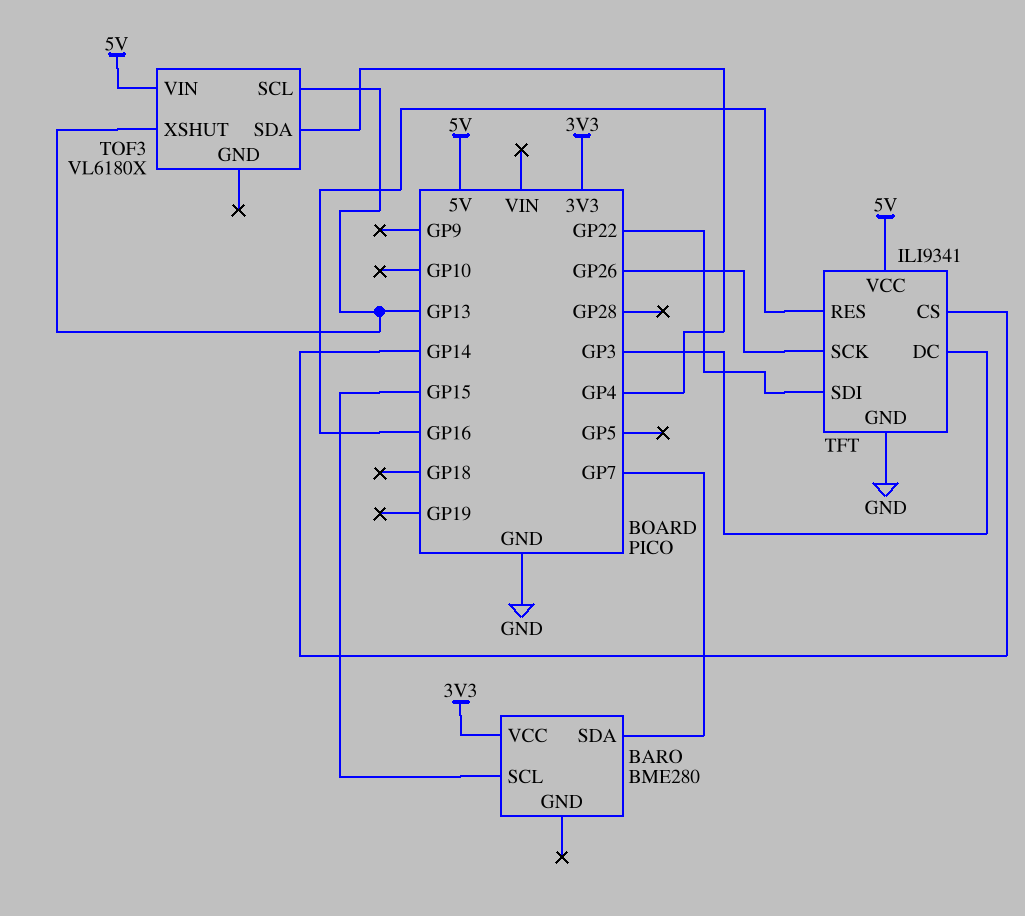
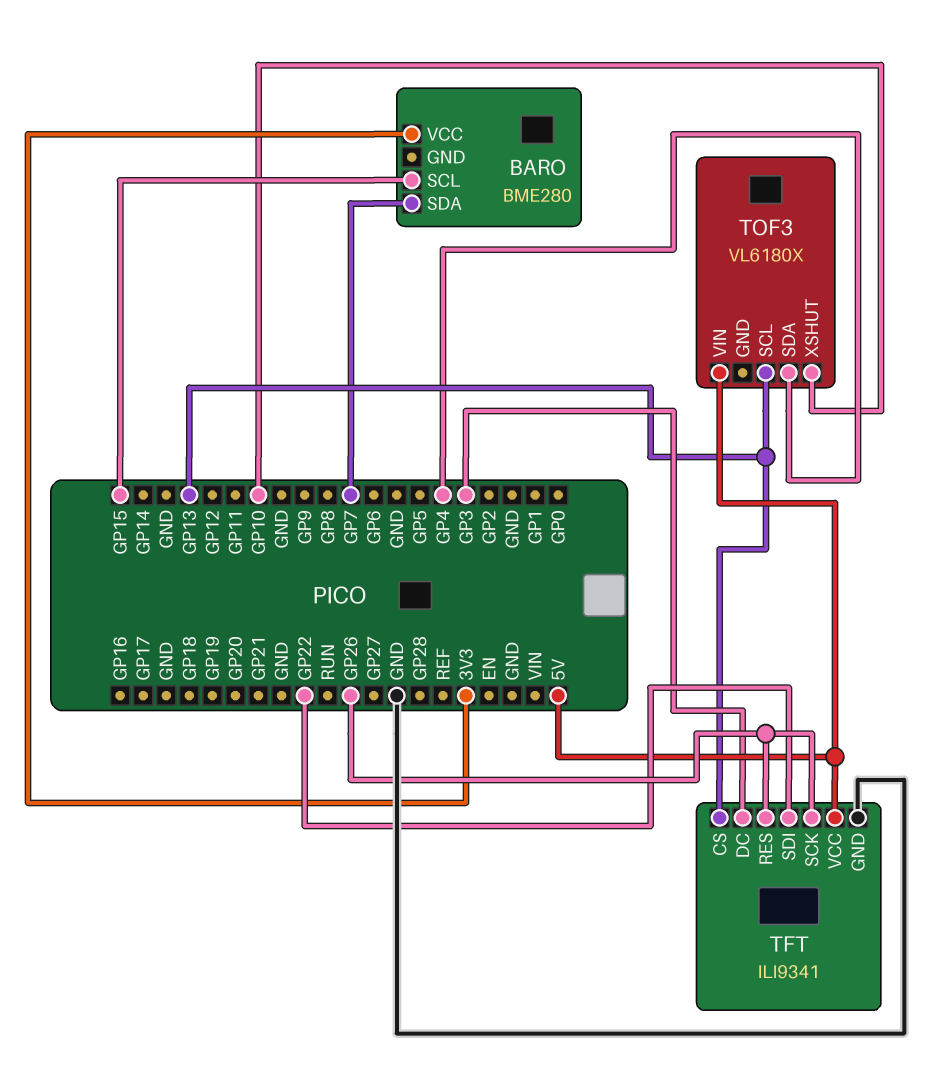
TFT pin CS: GP14 -> GP13
TFT pin RES: GP16 -> GP26
TOF3 pin XSHUT: GP13 -> GP10

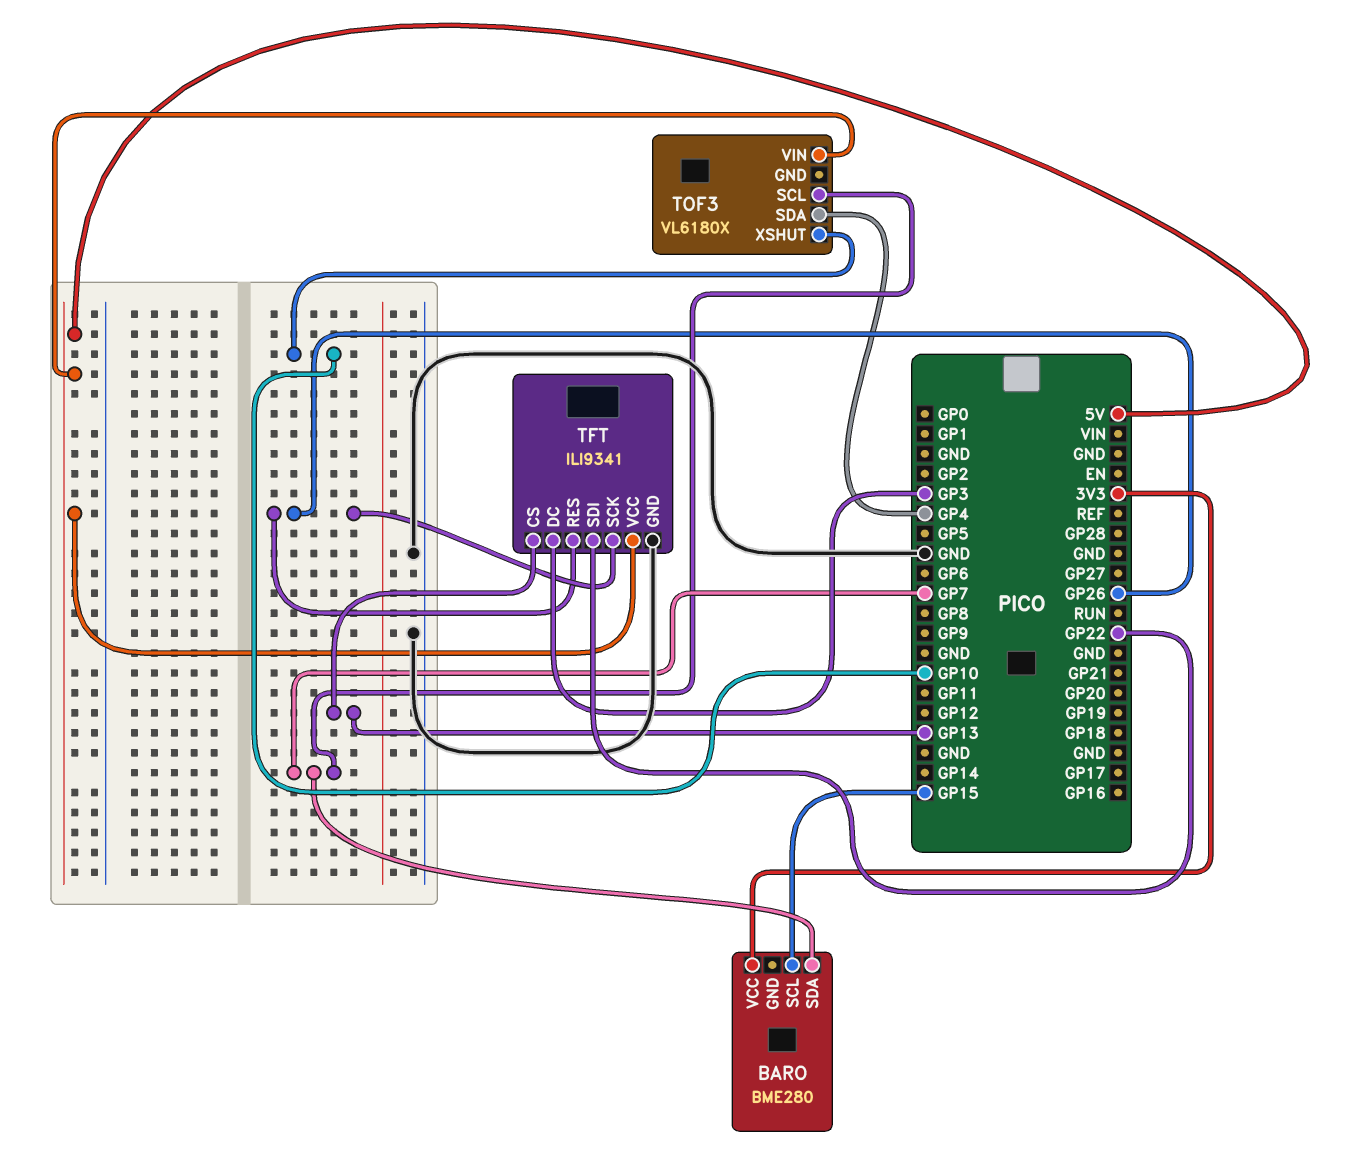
TOF3 pin SCL: GP13 -> GP7

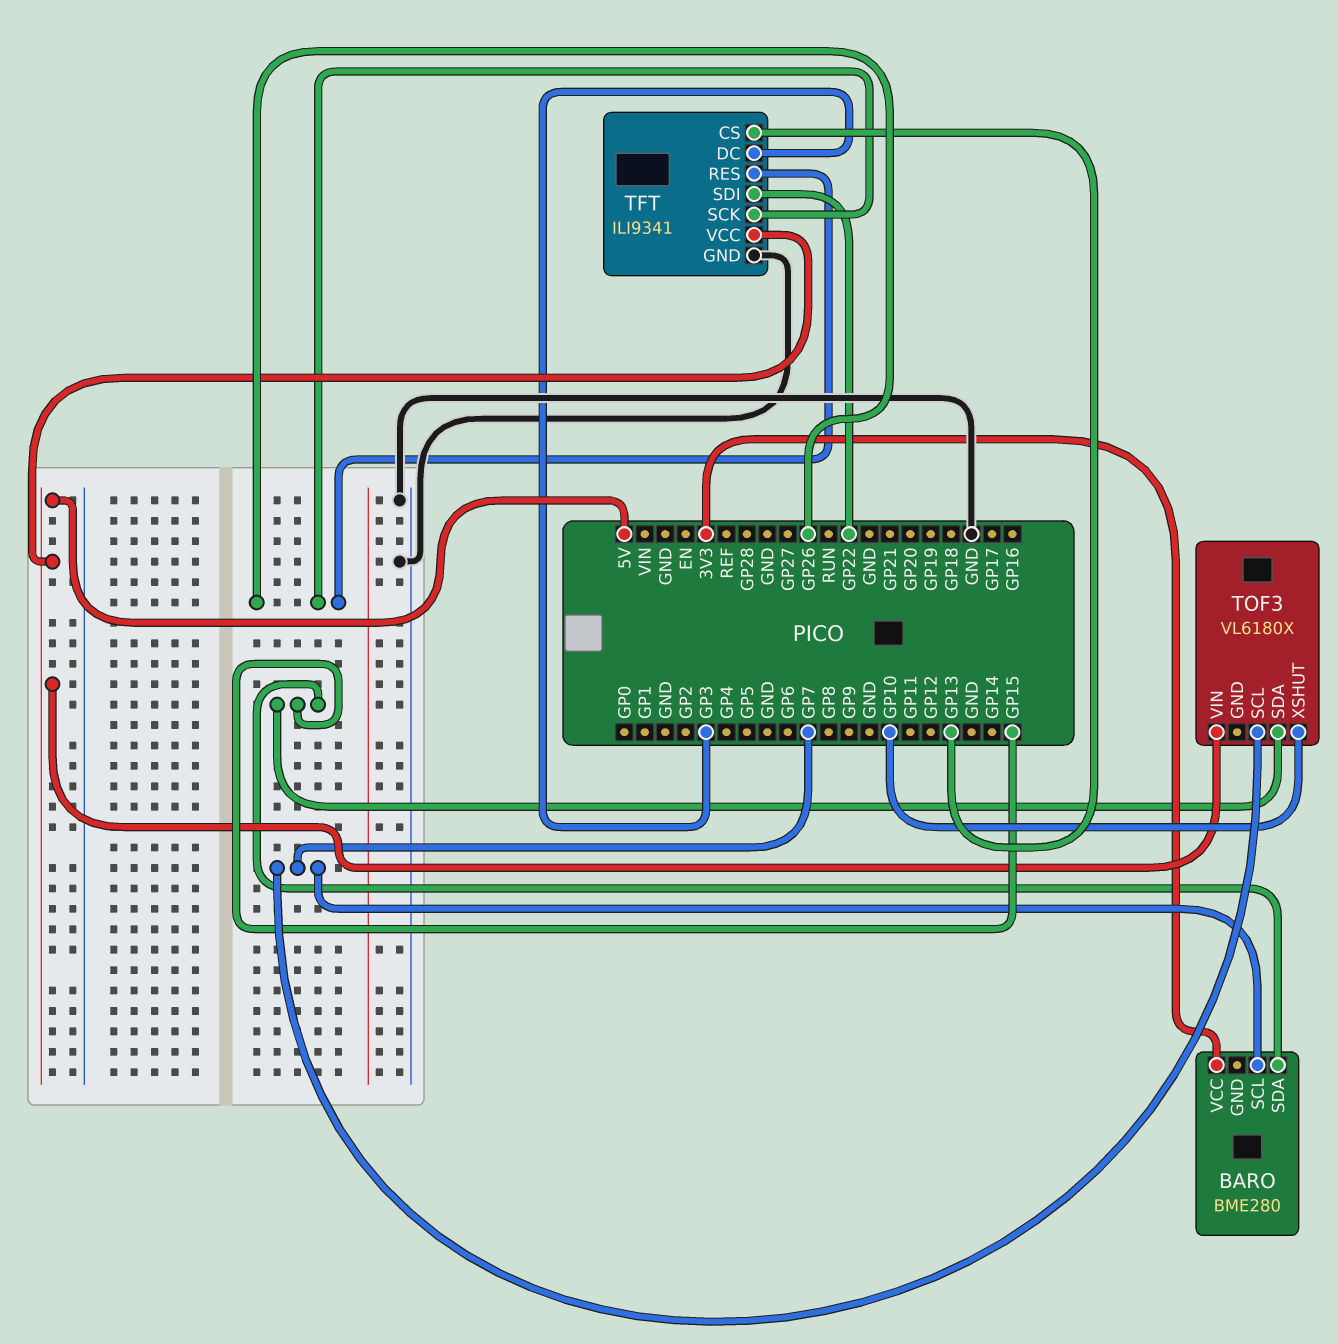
BARO pin SCL: GP15 -> GP7
BARO pin SDA: GP7 -> GP15
TOF3 pin SDA: GP4 -> GP15

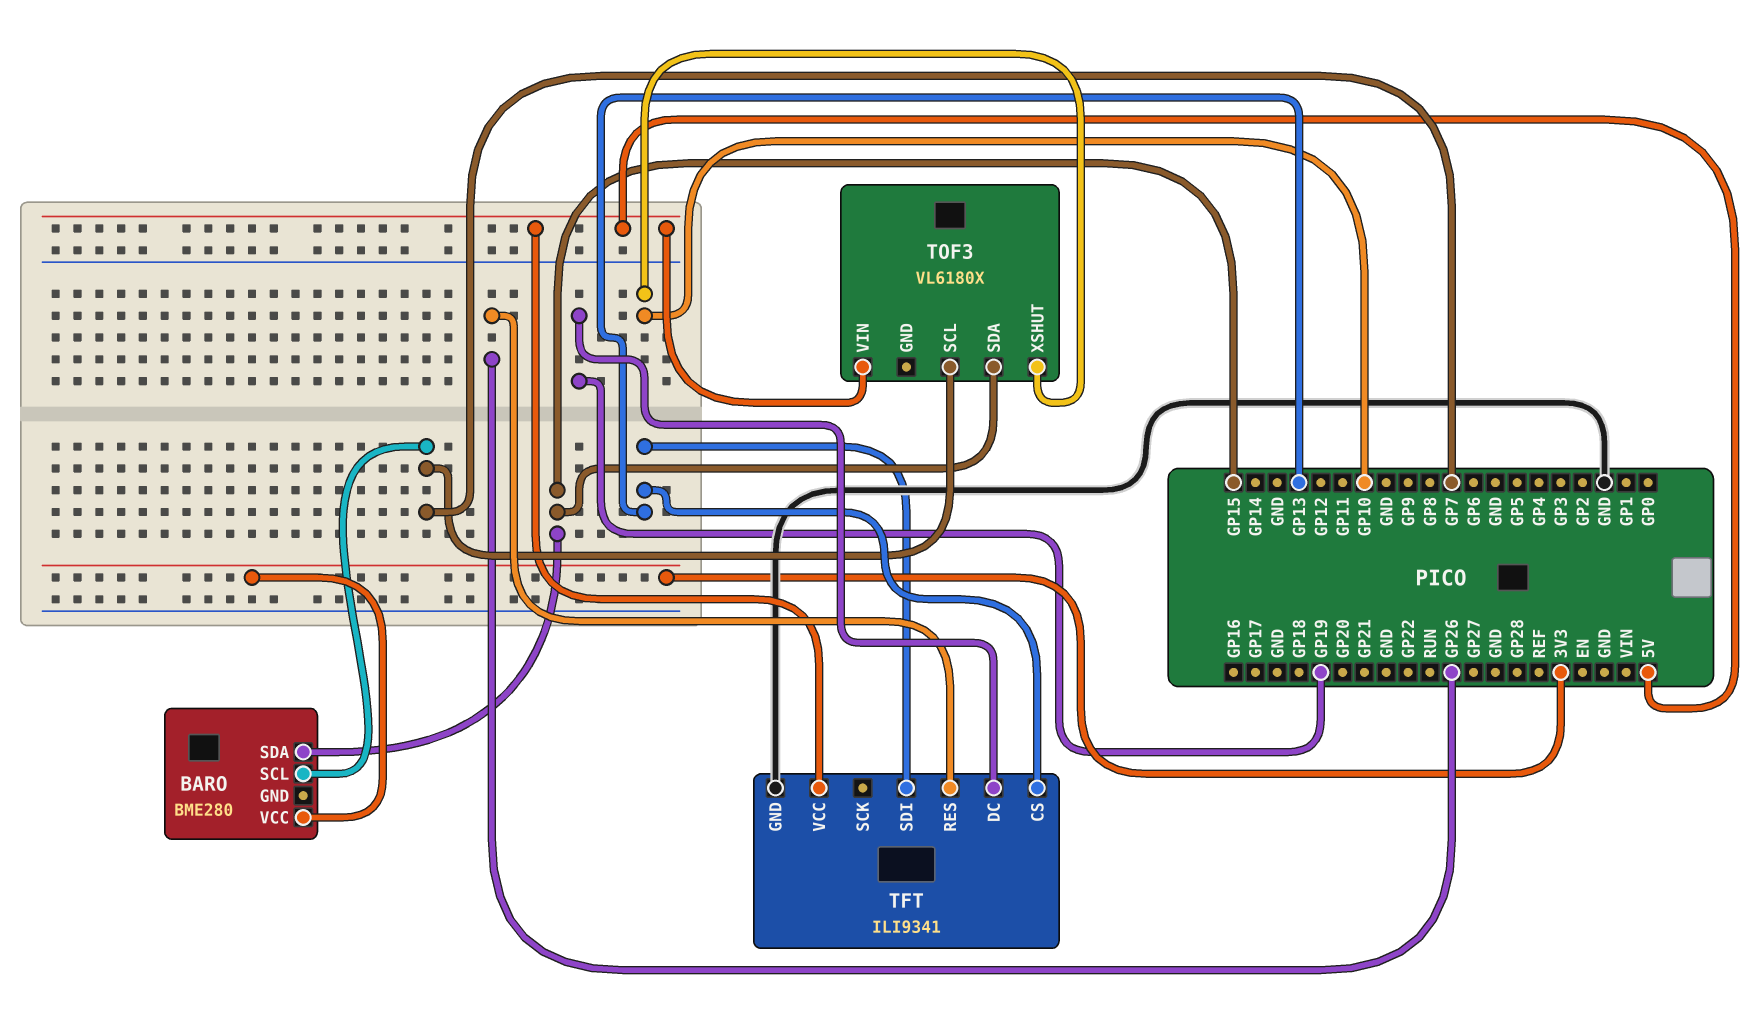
TFT pin DC: GP3 -> GP19
TFT pin SCK: GP26 -> none
TFT pin SDI: GP22 -> GP13

